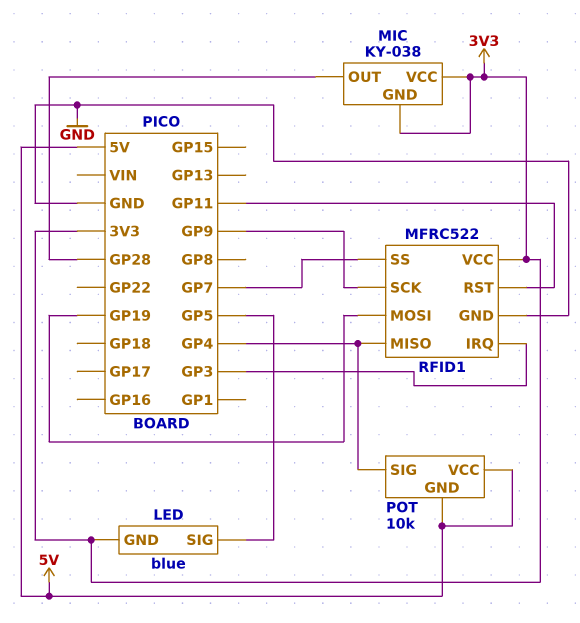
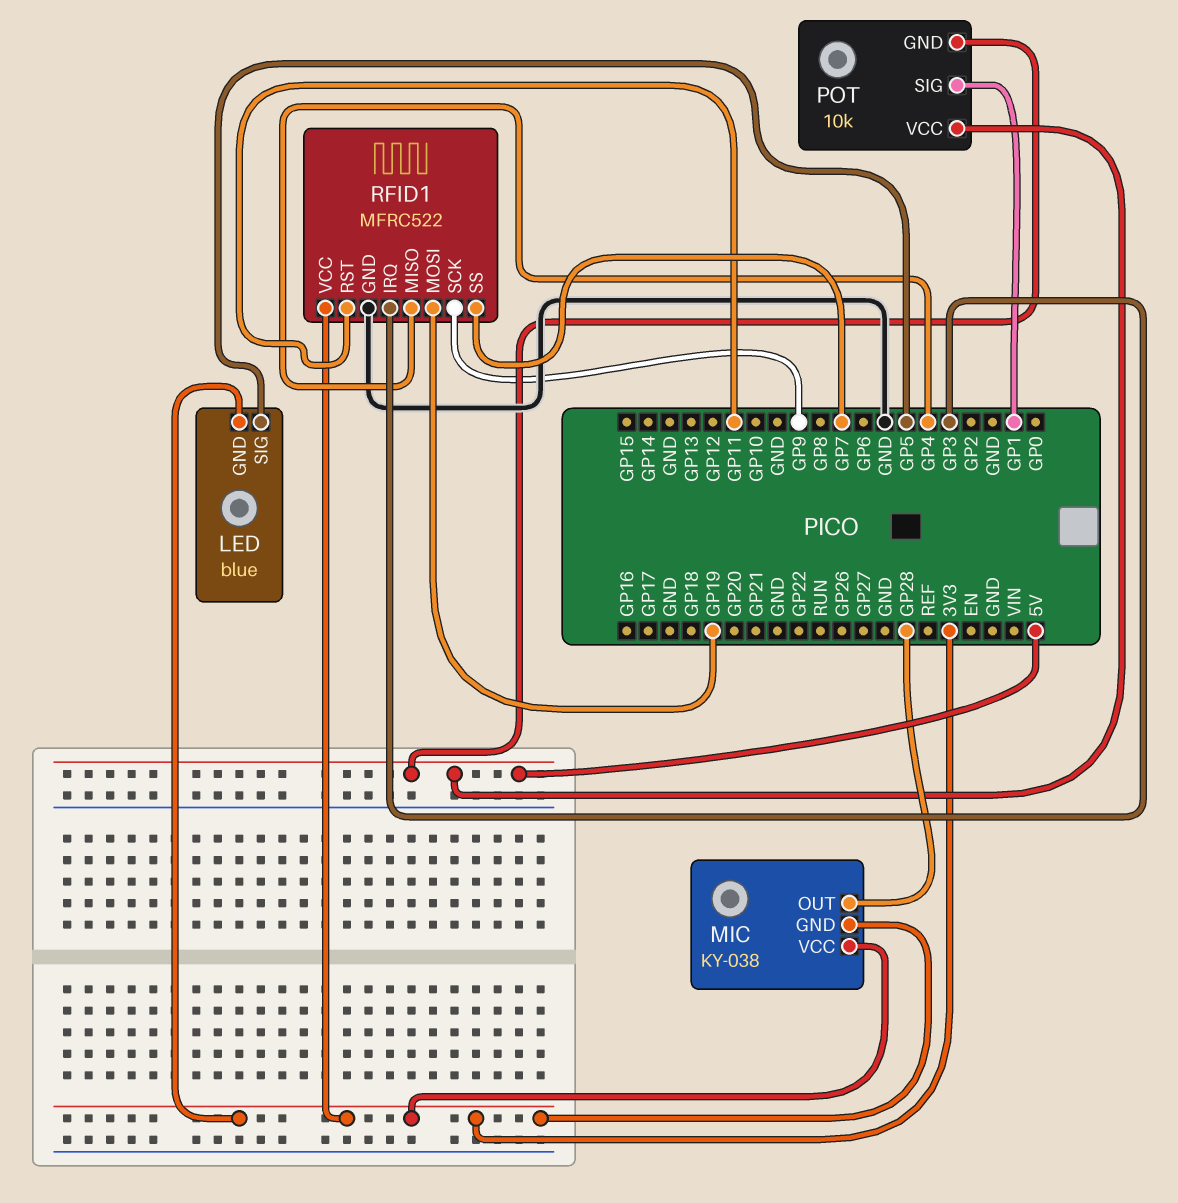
POT pin SIG: GP4 -> GP1

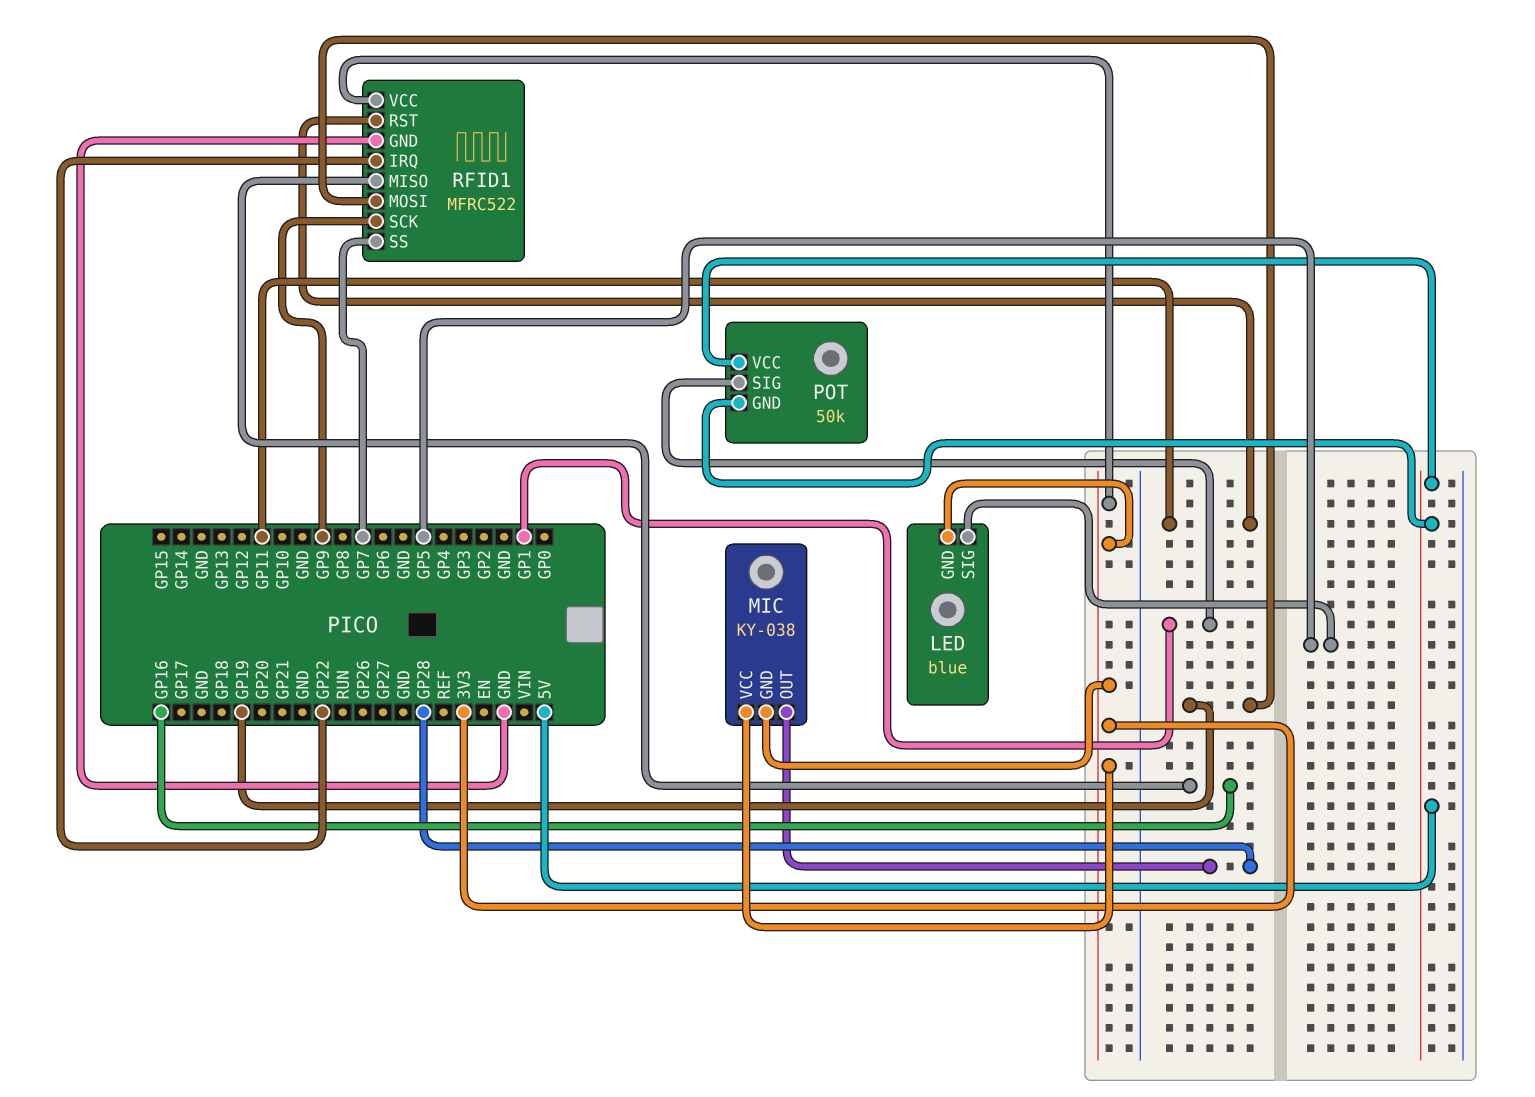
POT: 10k -> 50k
RFID1 pin IRQ: GP3 -> GP22
RFID1 pin MISO: GP4 -> GP16

